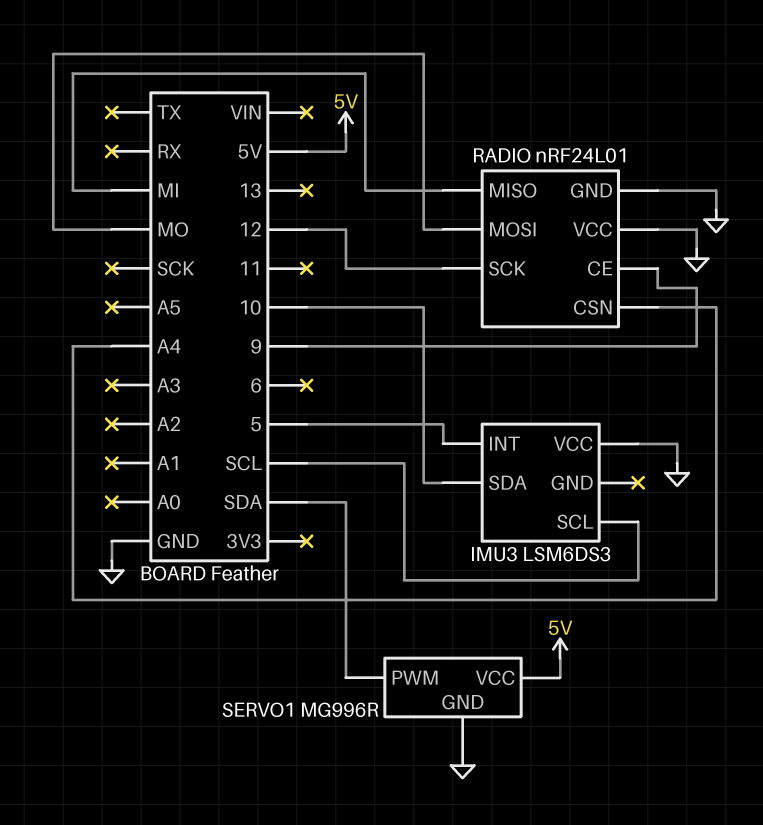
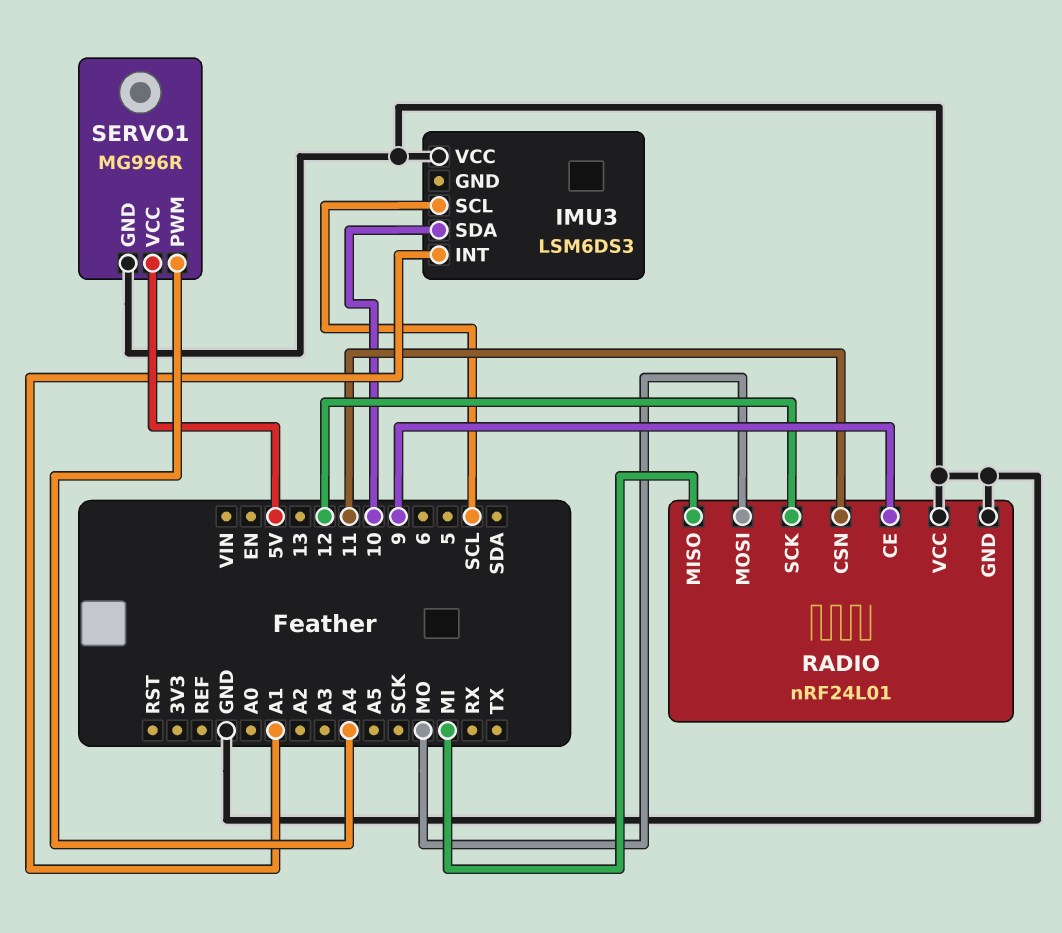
IMU3 pin INT: 5 -> A1
RADIO pin CSN: A4 -> 11
SERVO1 pin PWM: SDA -> A4

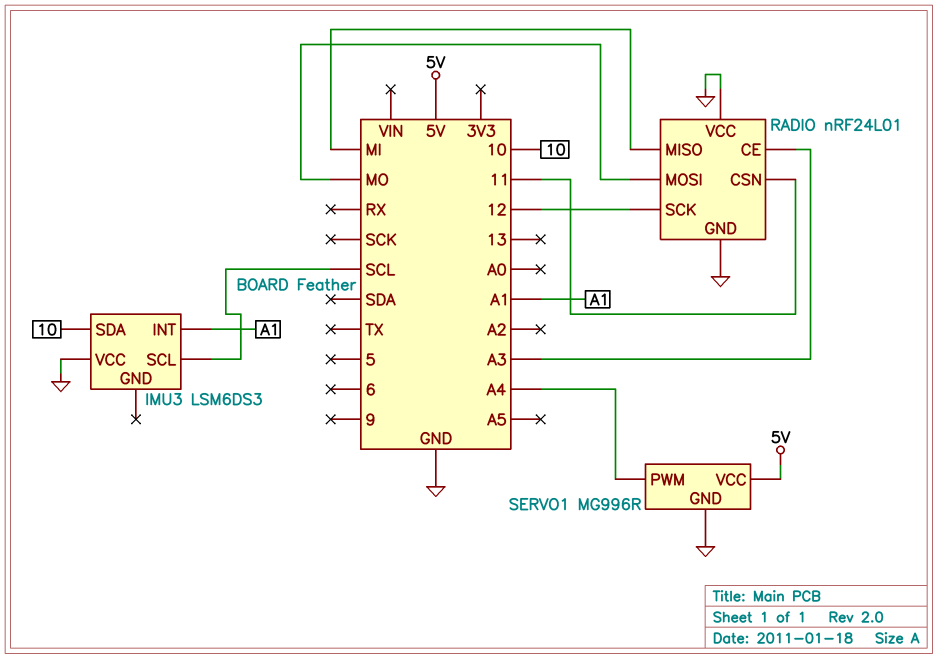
RADIO pin CE: 9 -> A3

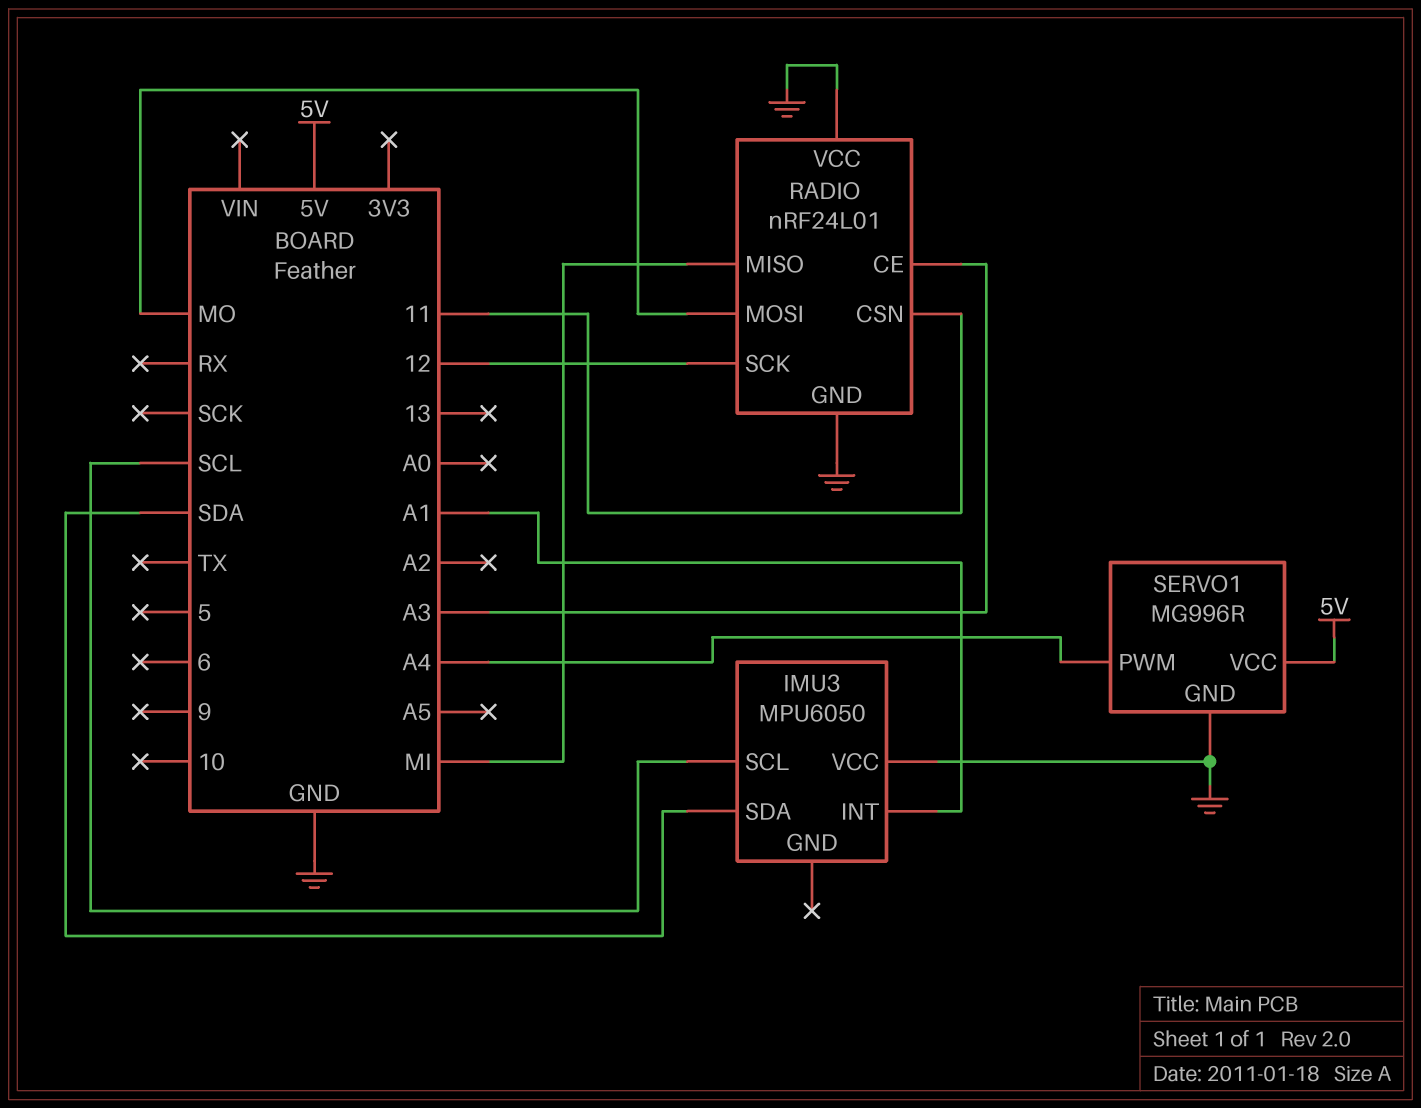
IMU3: LSM6DS3 -> MPU6050
IMU3 pin SDA: 10 -> SDA

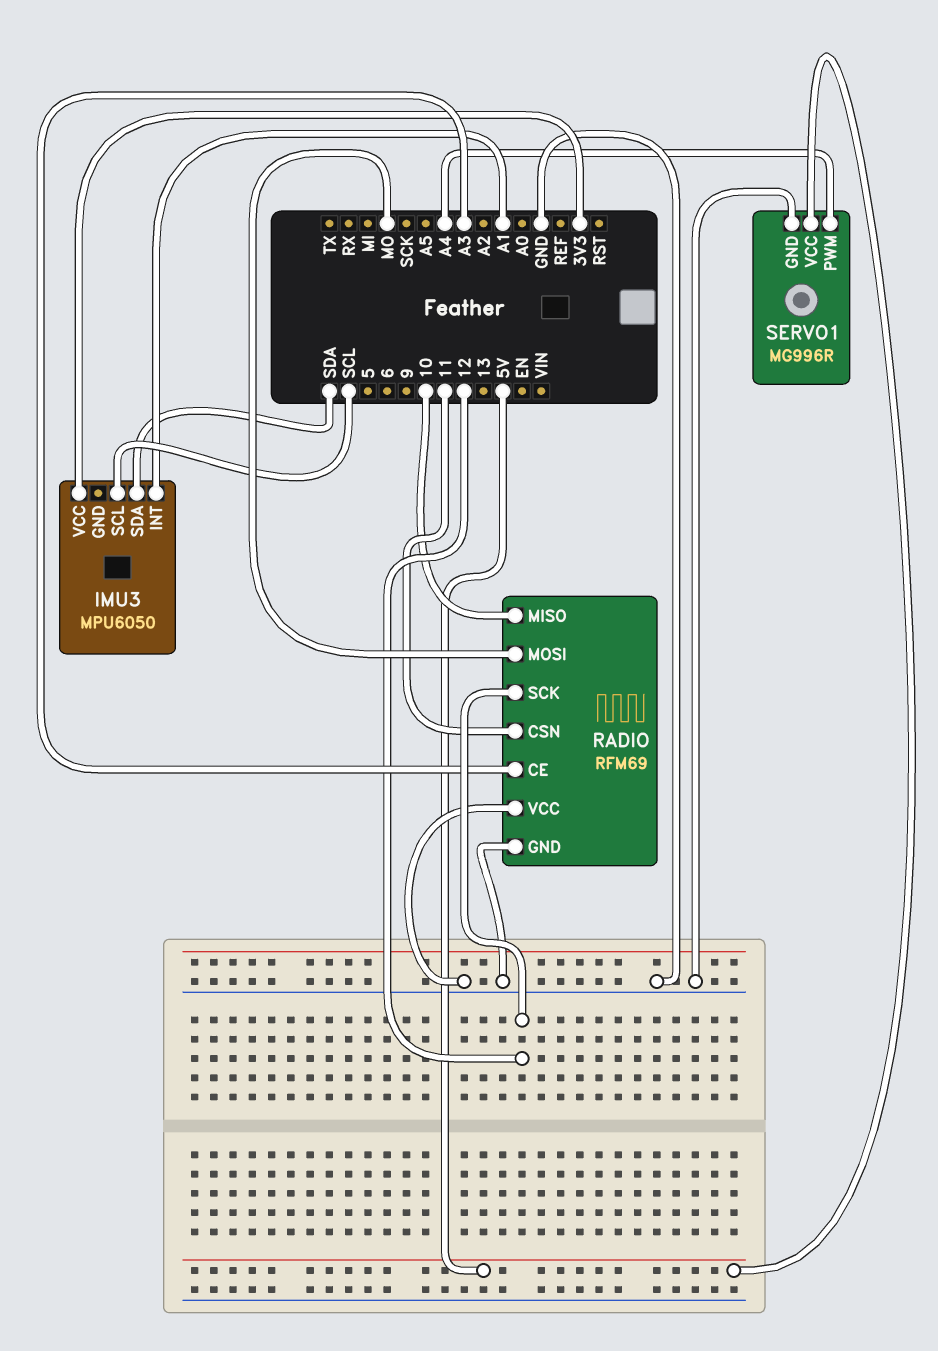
IMU3 pin VCC: GND -> 3V3
RADIO: nRF24L01 -> RFM69
RADIO pin MISO: MI -> 10

